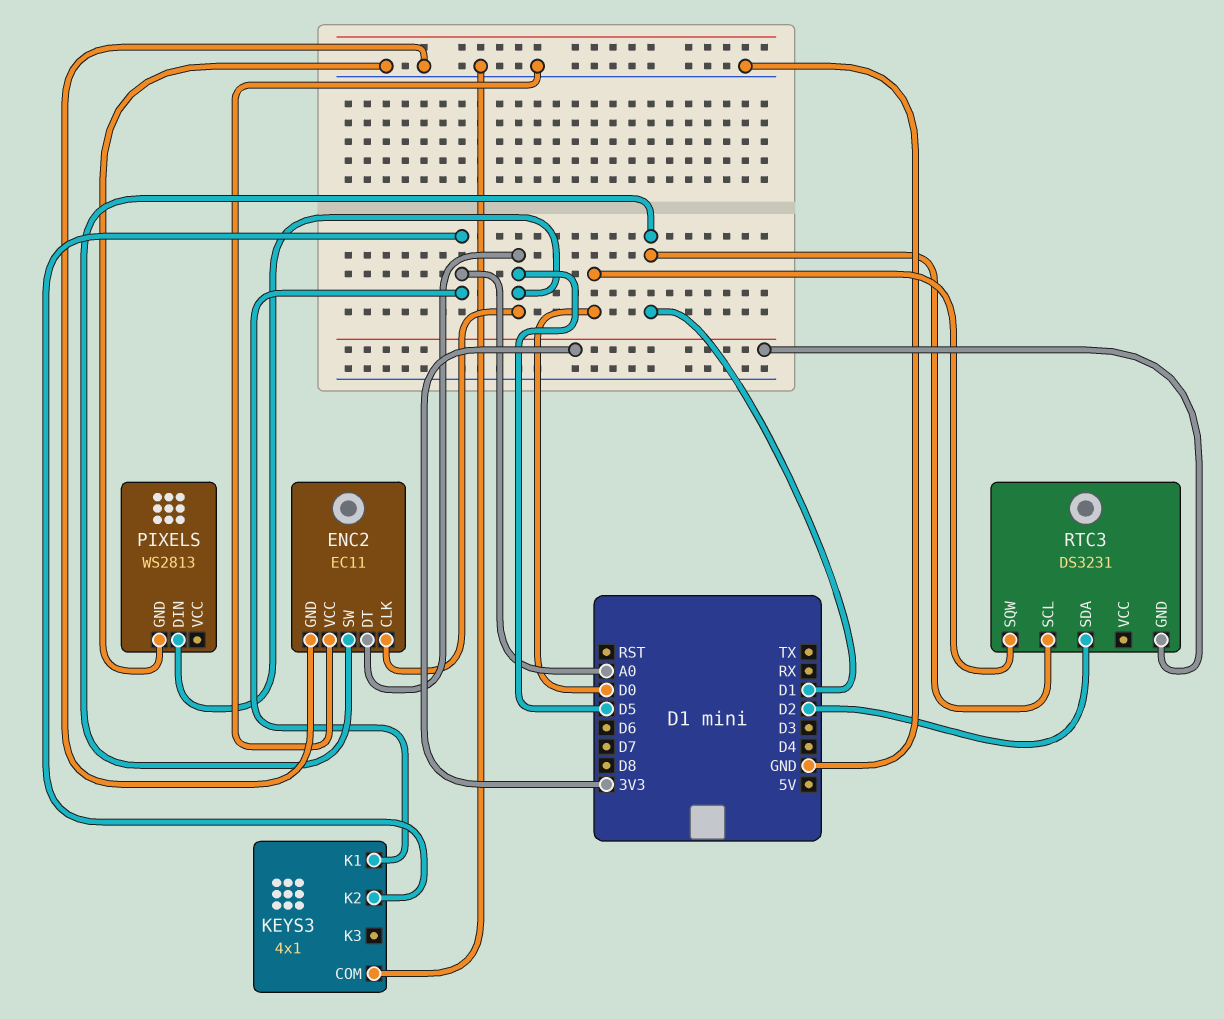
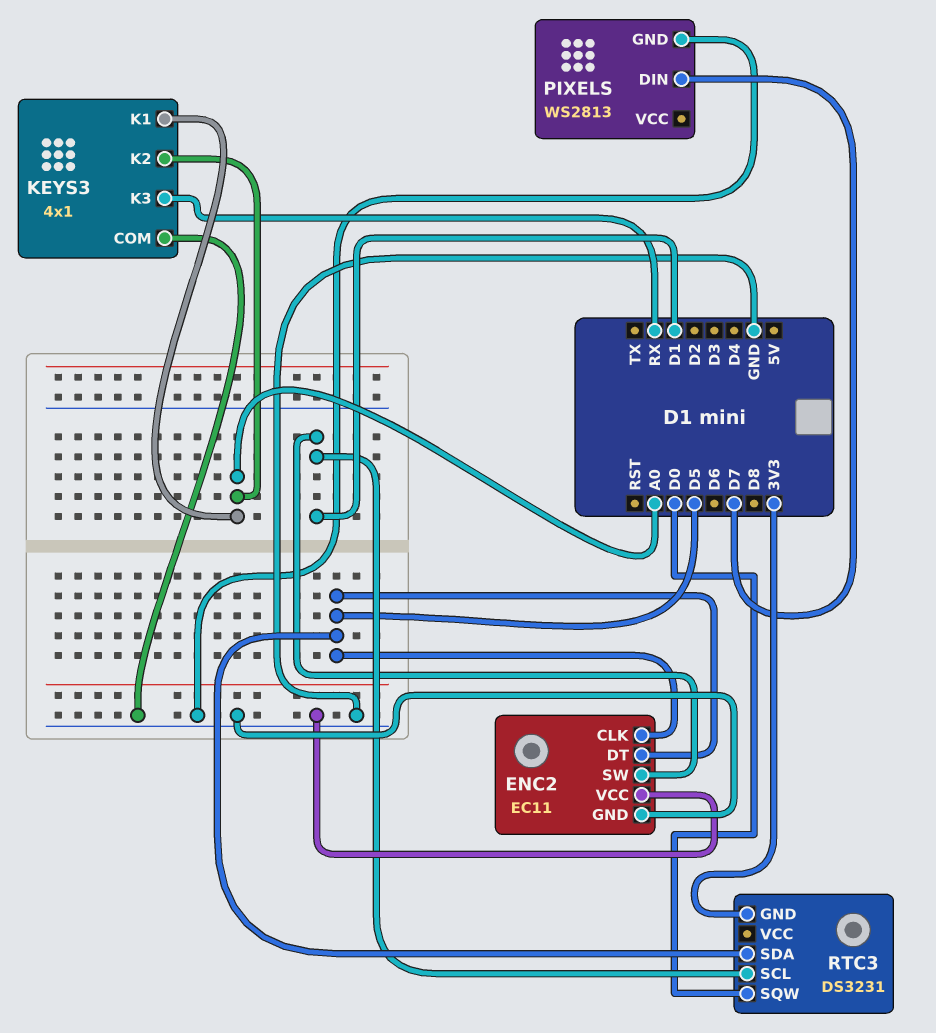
KEYS3 pin K3: none -> RX
PIXELS pin DIN: D5 -> D7
RTC3 pin SDA: D2 -> D5

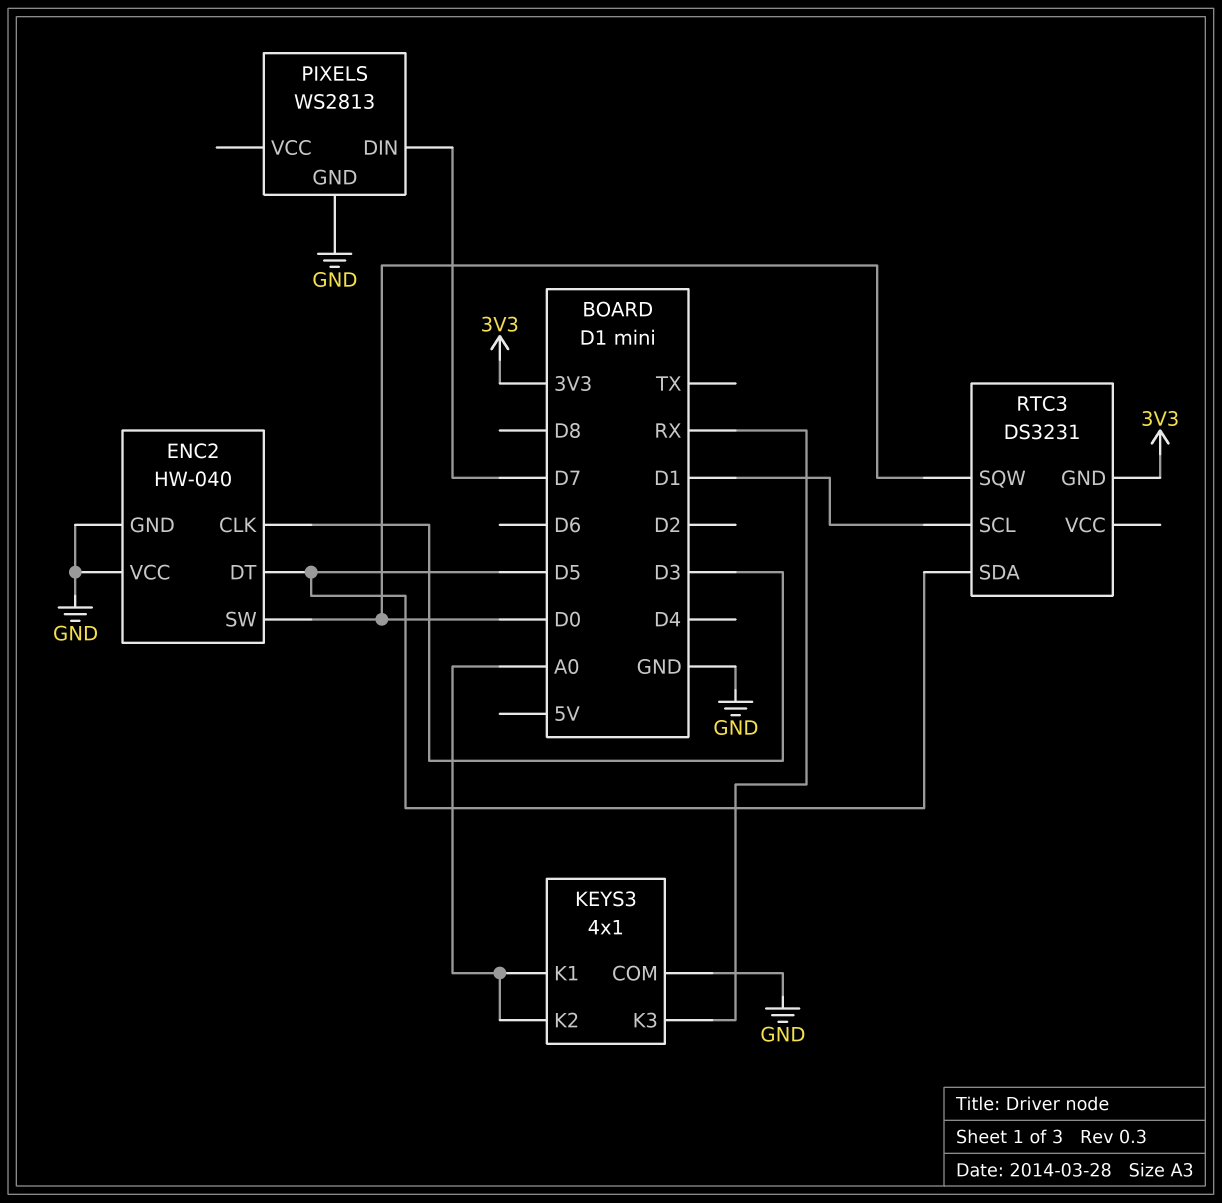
ENC2: EC11 -> HW-040
ENC2 pin CLK: D5 -> D3
ENC2 pin SW: D1 -> D0

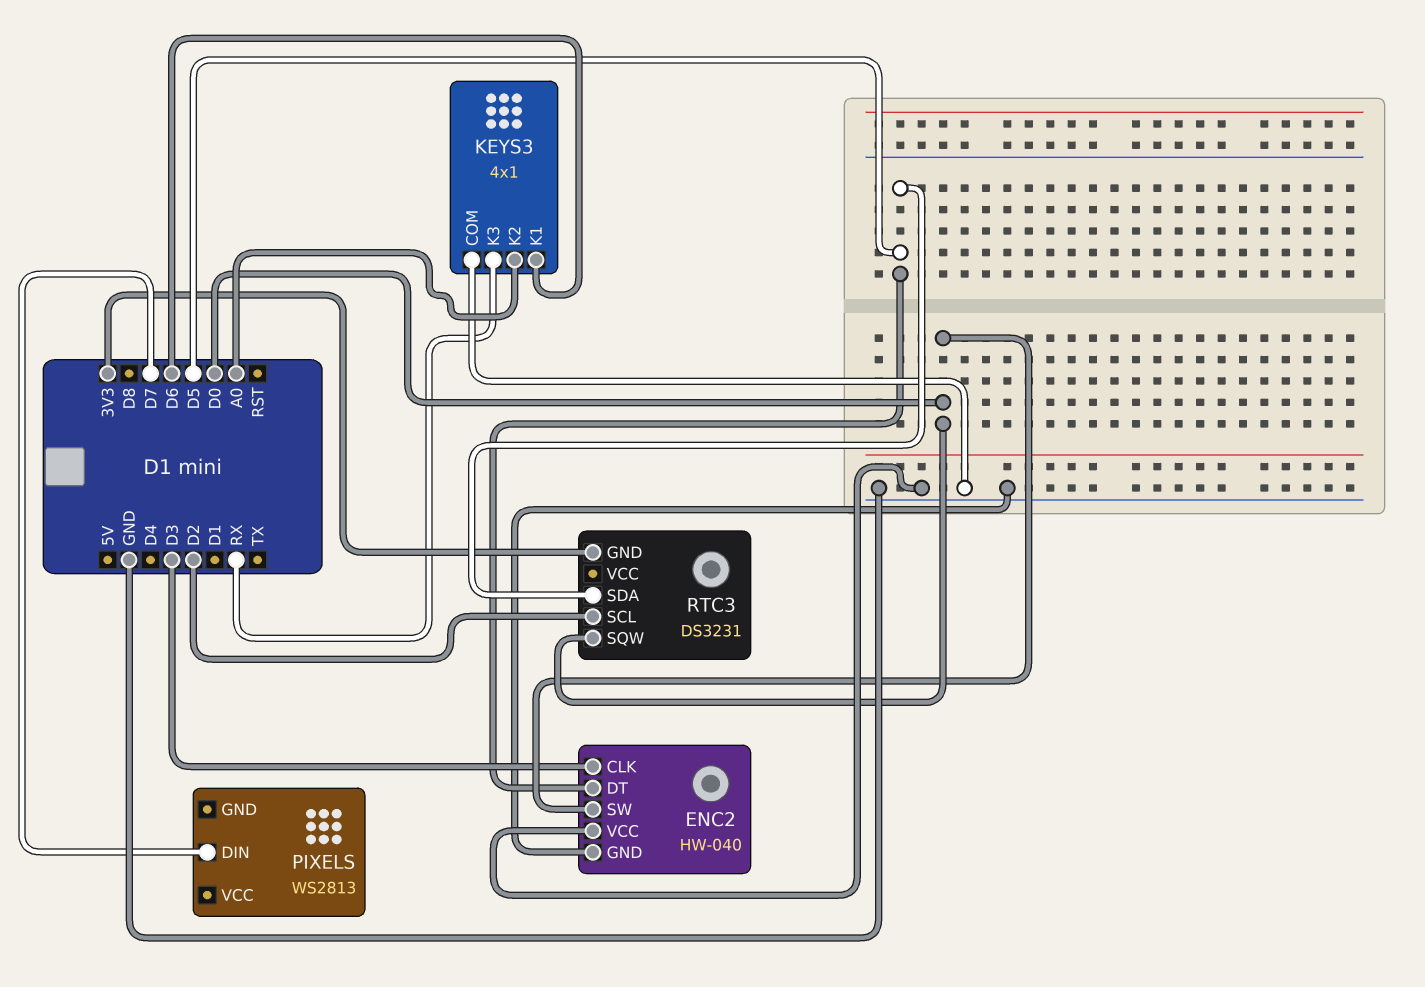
KEYS3 pin K1: A0 -> D6
PIXELS pin GND: GND -> none
RTC3 pin SCL: D1 -> D2

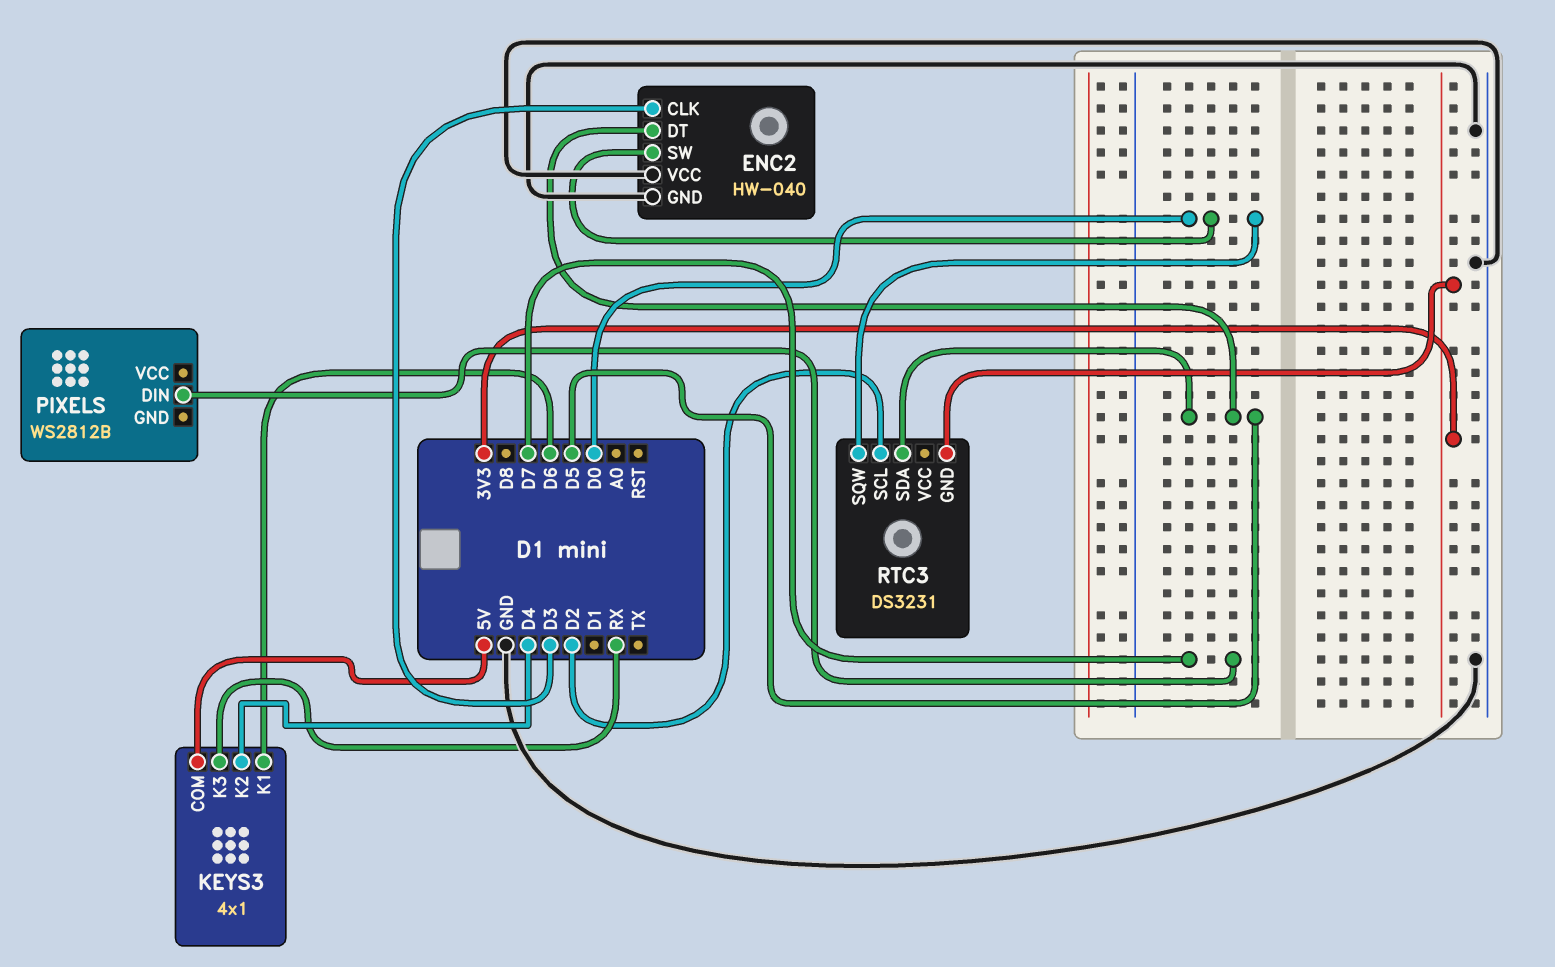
KEYS3 pin COM: GND -> 5V
KEYS3 pin K2: A0 -> D4
PIXELS: WS2813 -> WS2812B

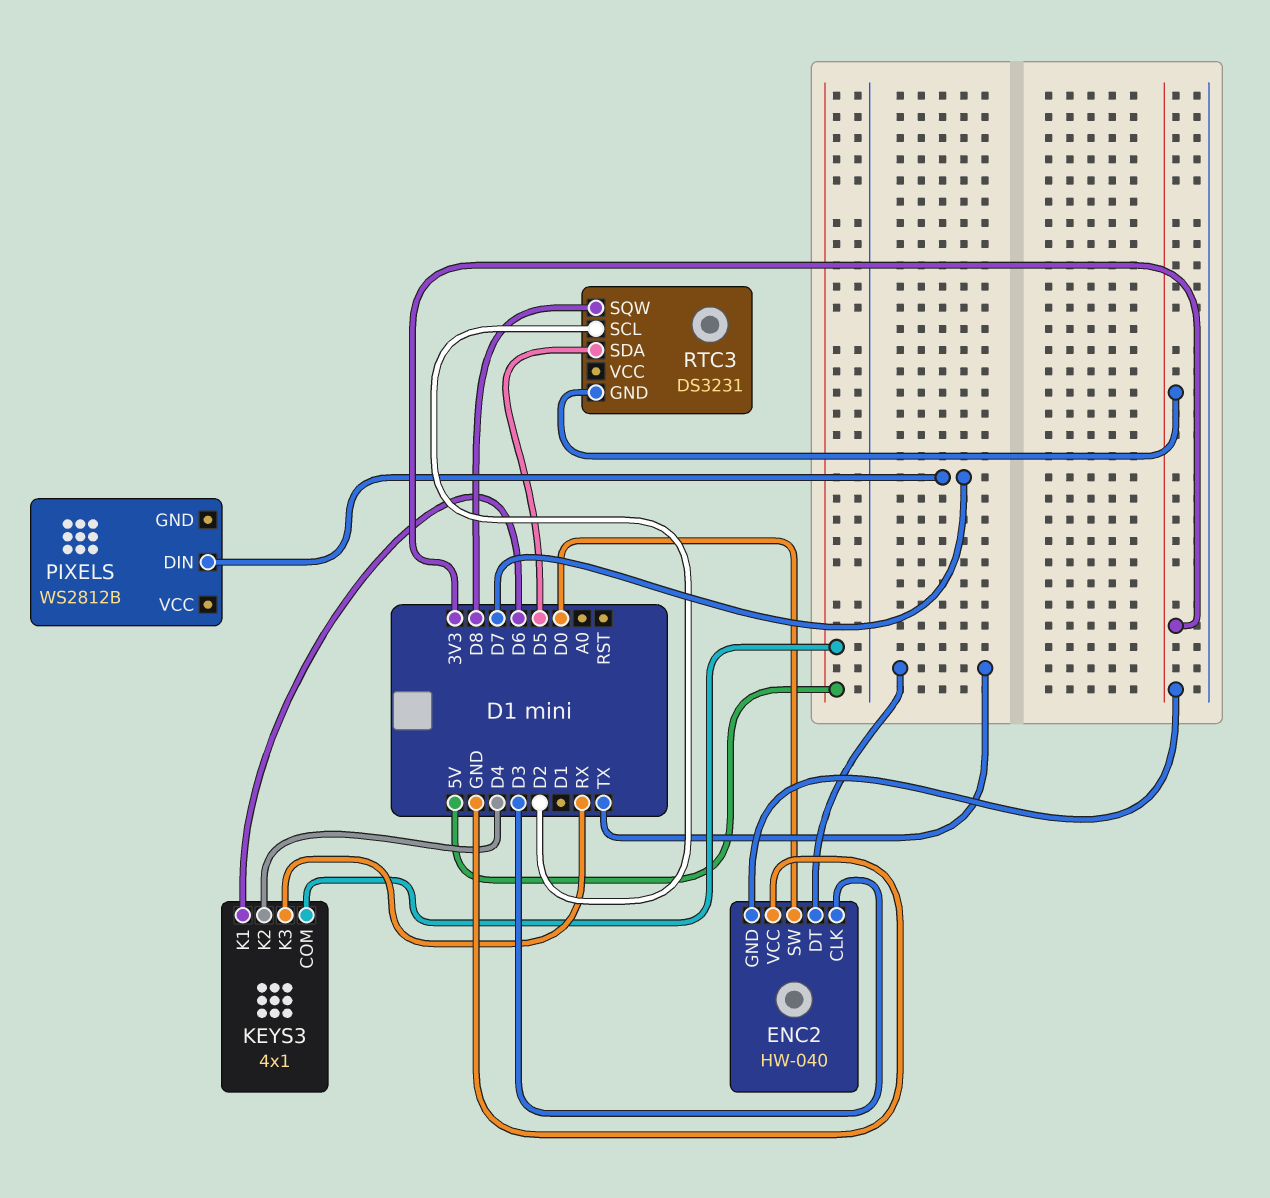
ENC2 pin DT: D5 -> TX
ENC2 pin GND: GND -> 3V3
RTC3 pin SQW: D0 -> D8

